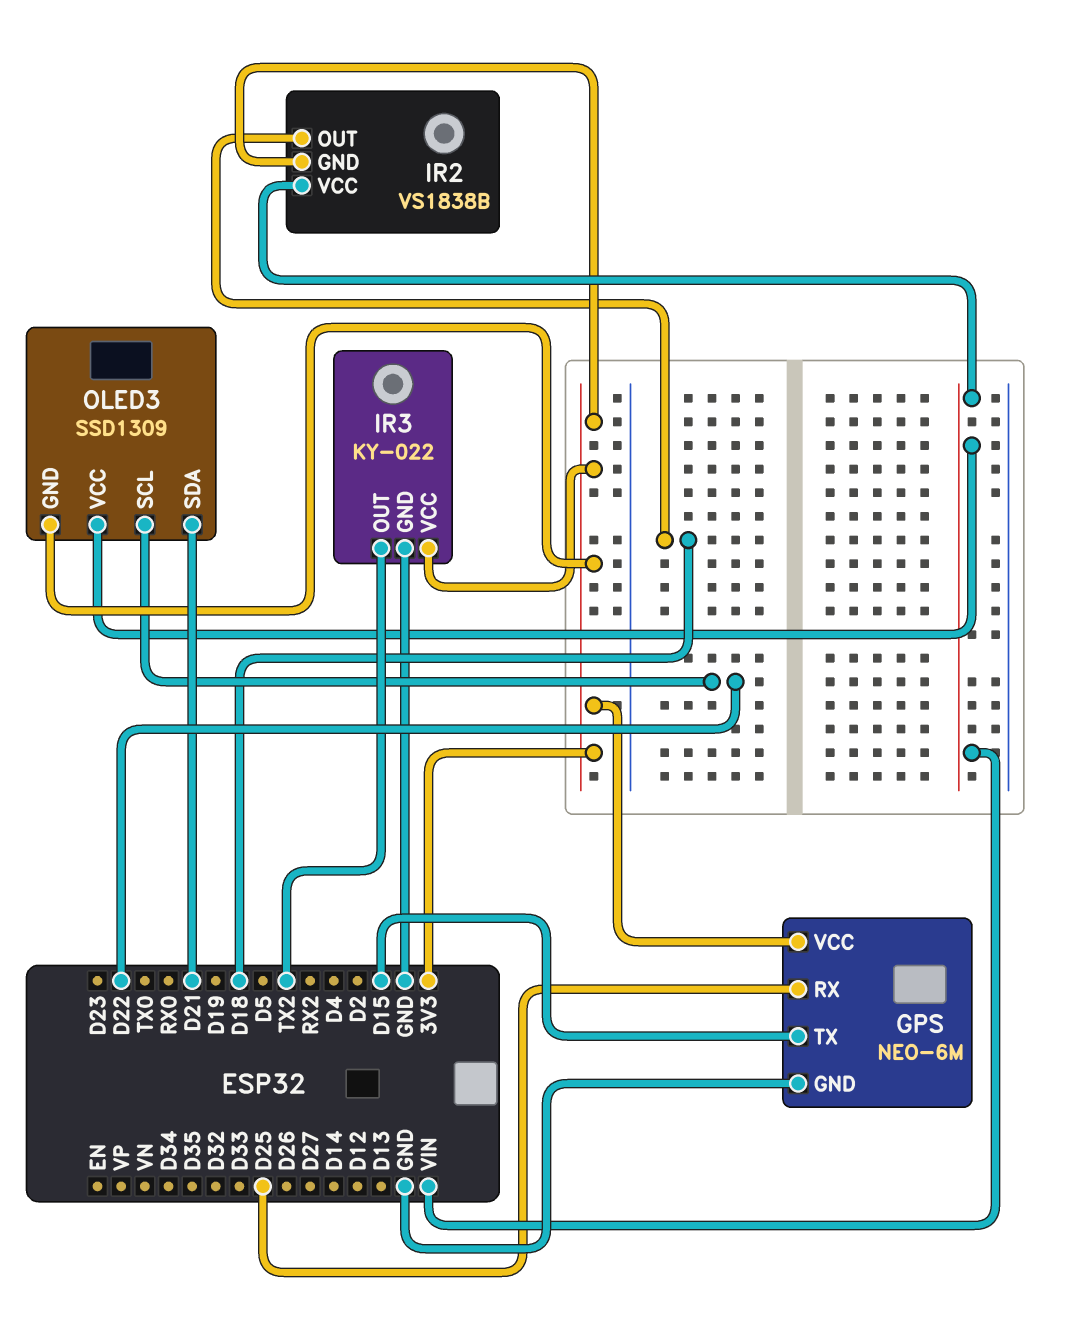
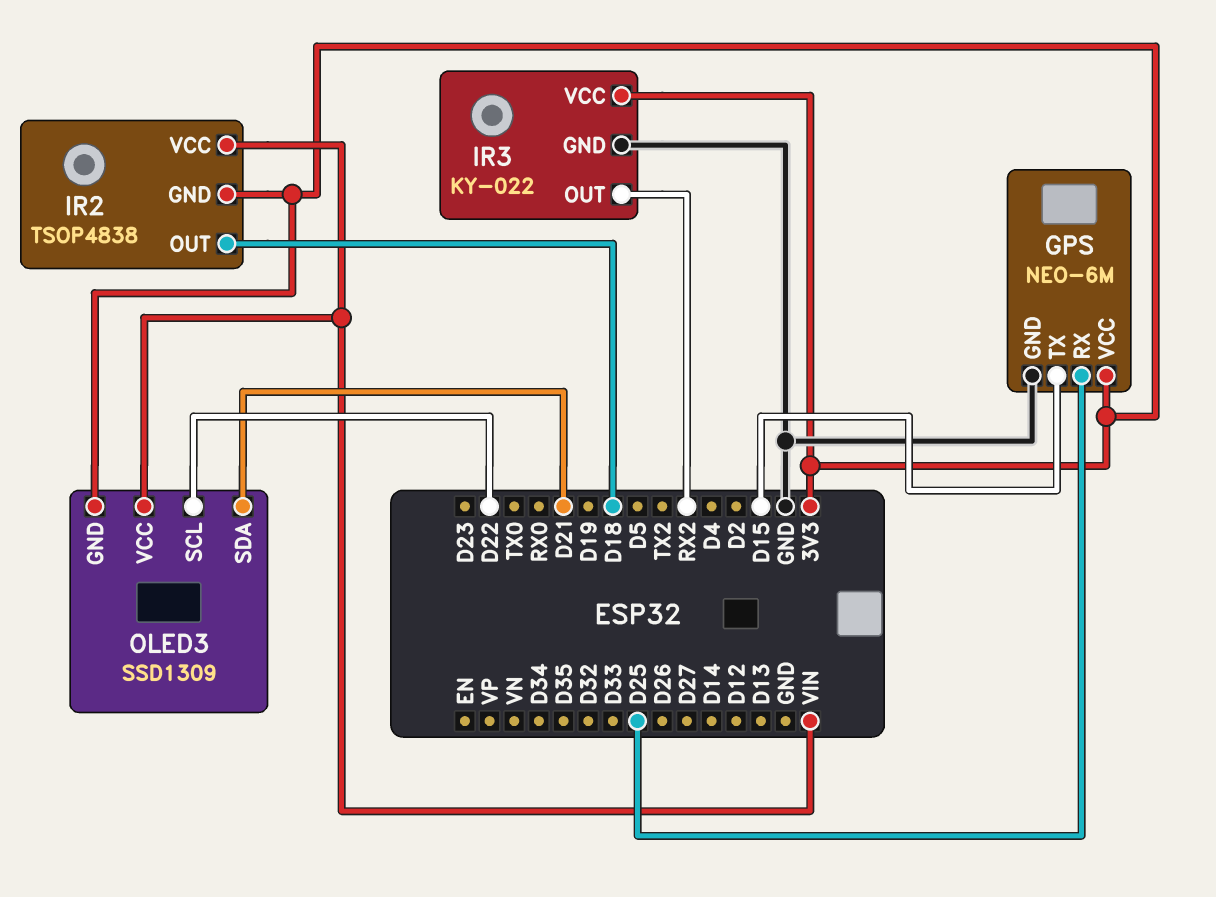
IR2: VS1838B -> TSOP4838
IR3 pin OUT: TX2 -> RX2

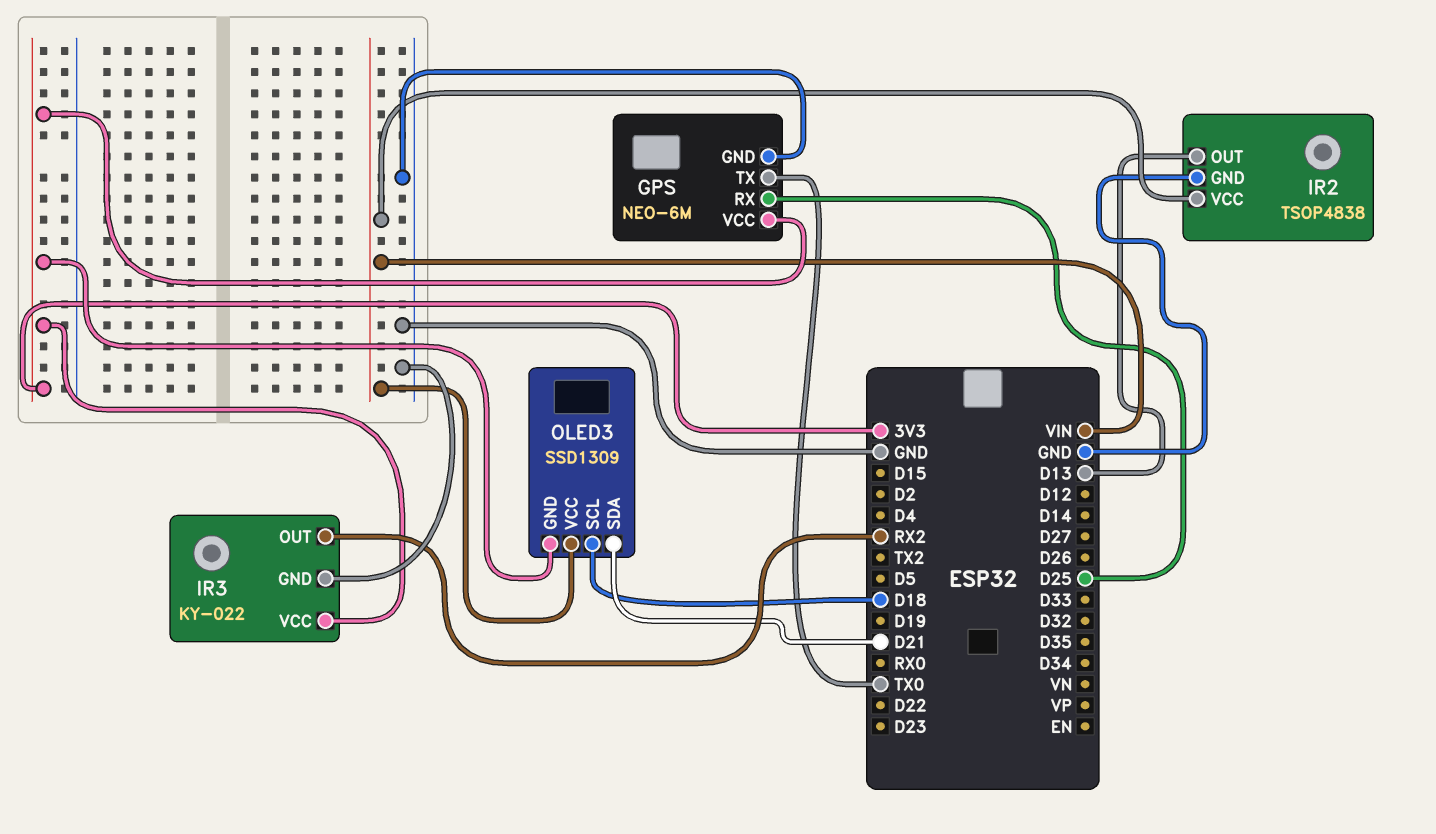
GPS pin TX: D15 -> TX0
IR2 pin GND: 3V3 -> GND
IR2 pin OUT: D18 -> D13
OLED3 pin SCL: D22 -> D18

